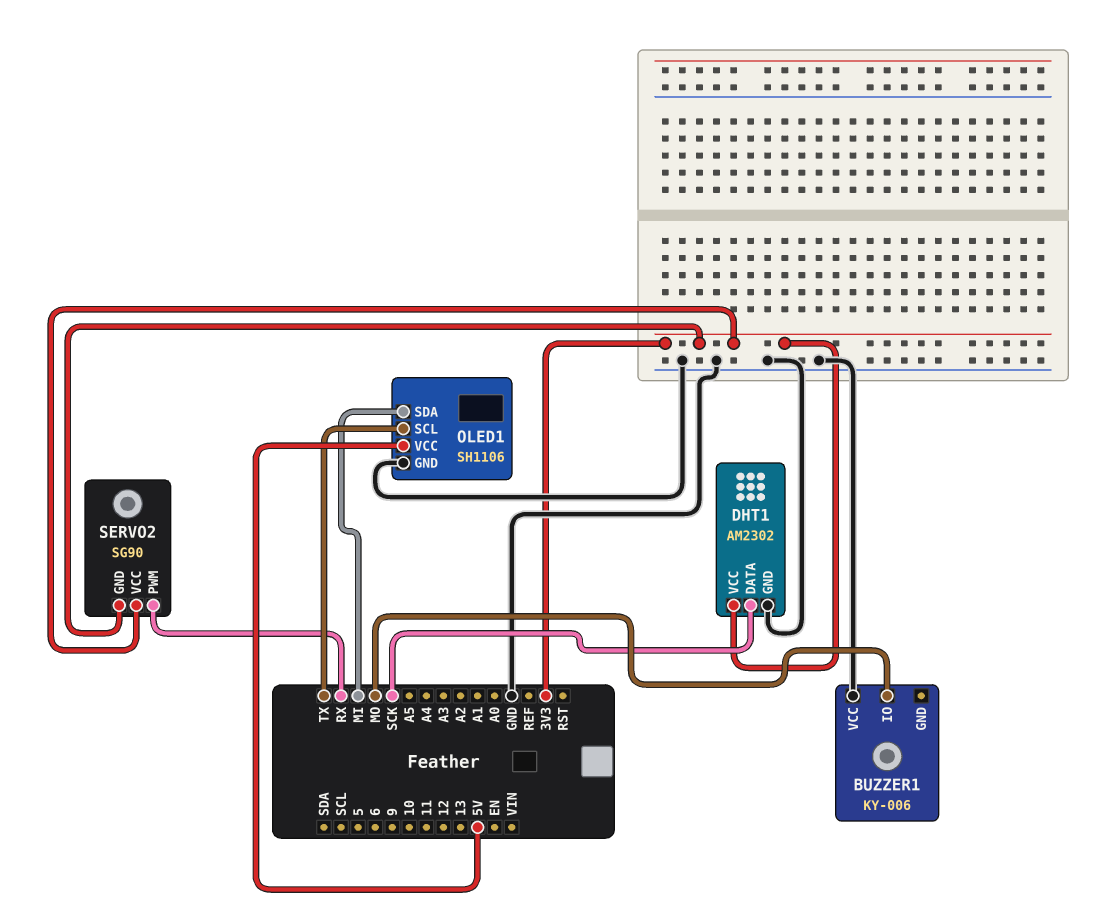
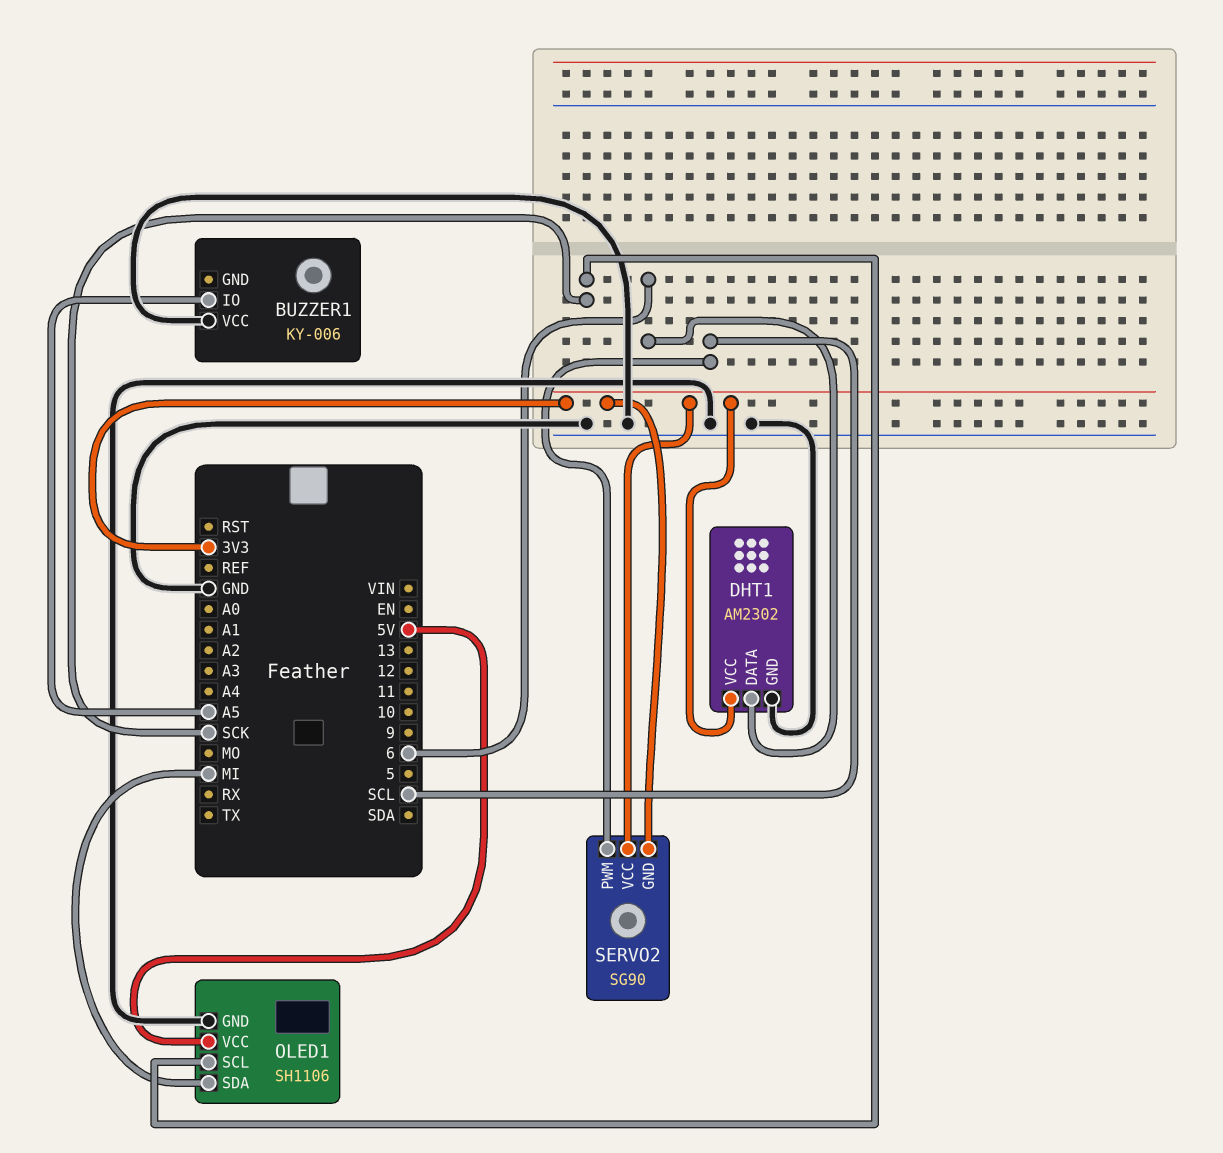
BUZZER1 pin IO: MO -> A5
DHT1 pin DATA: SCK -> 6
OLED1 pin SCL: TX -> SCK
SERVO2 pin PWM: RX -> SCL

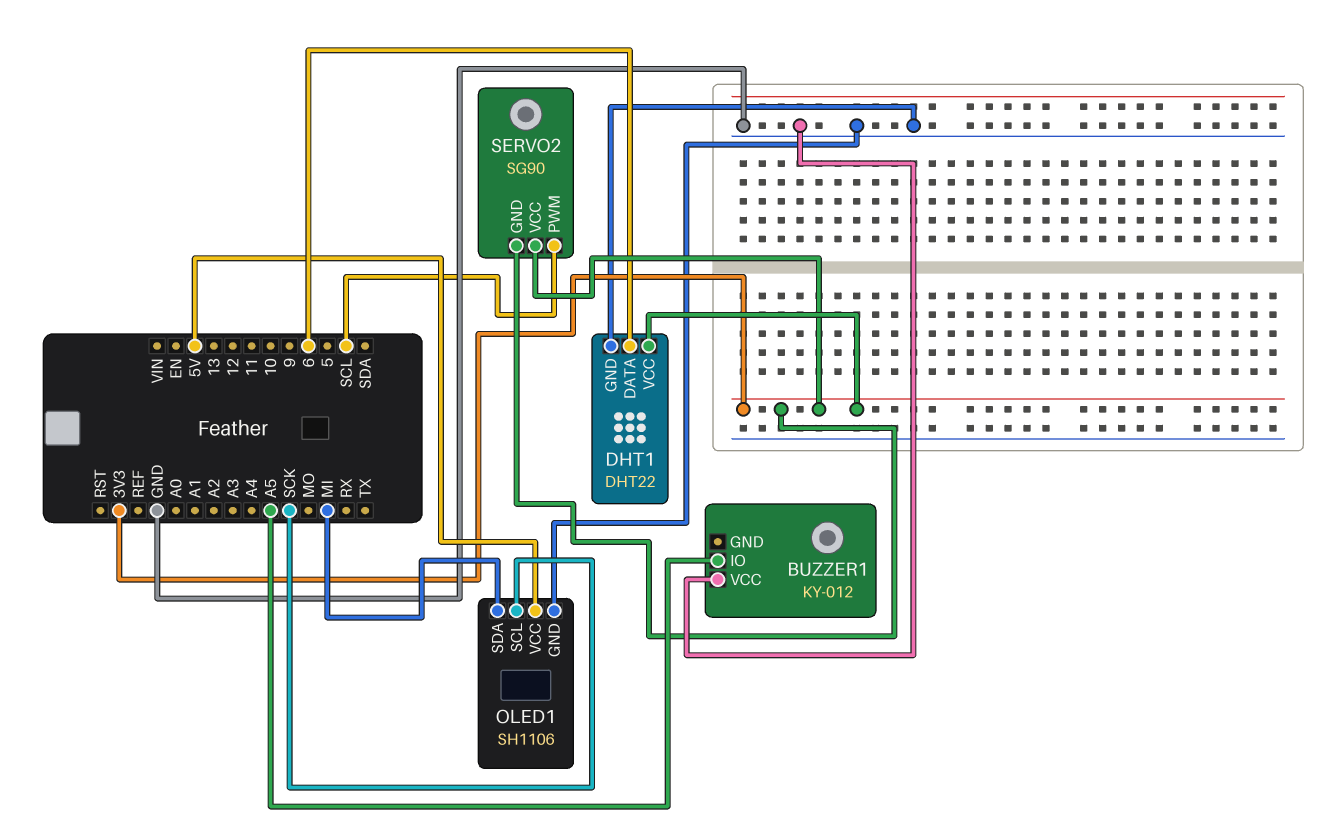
BUZZER1: KY-006 -> KY-012
DHT1: AM2302 -> DHT22

